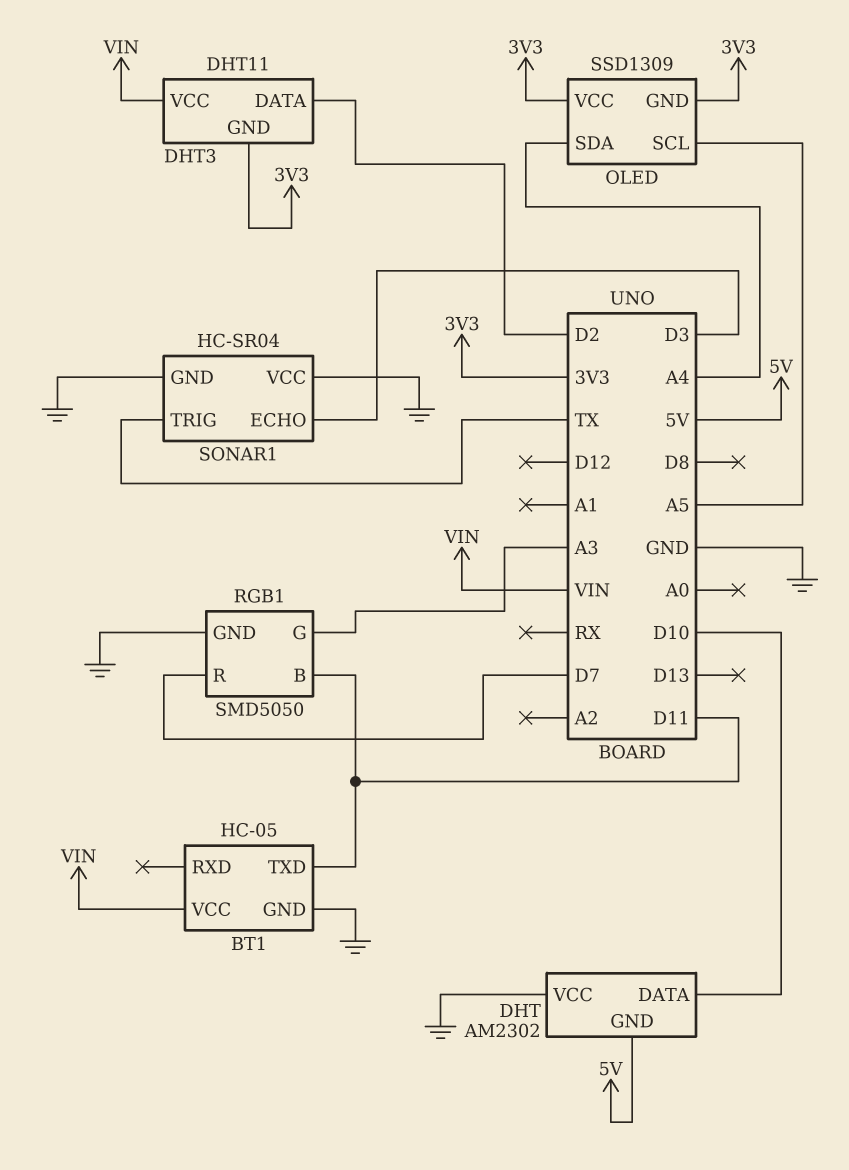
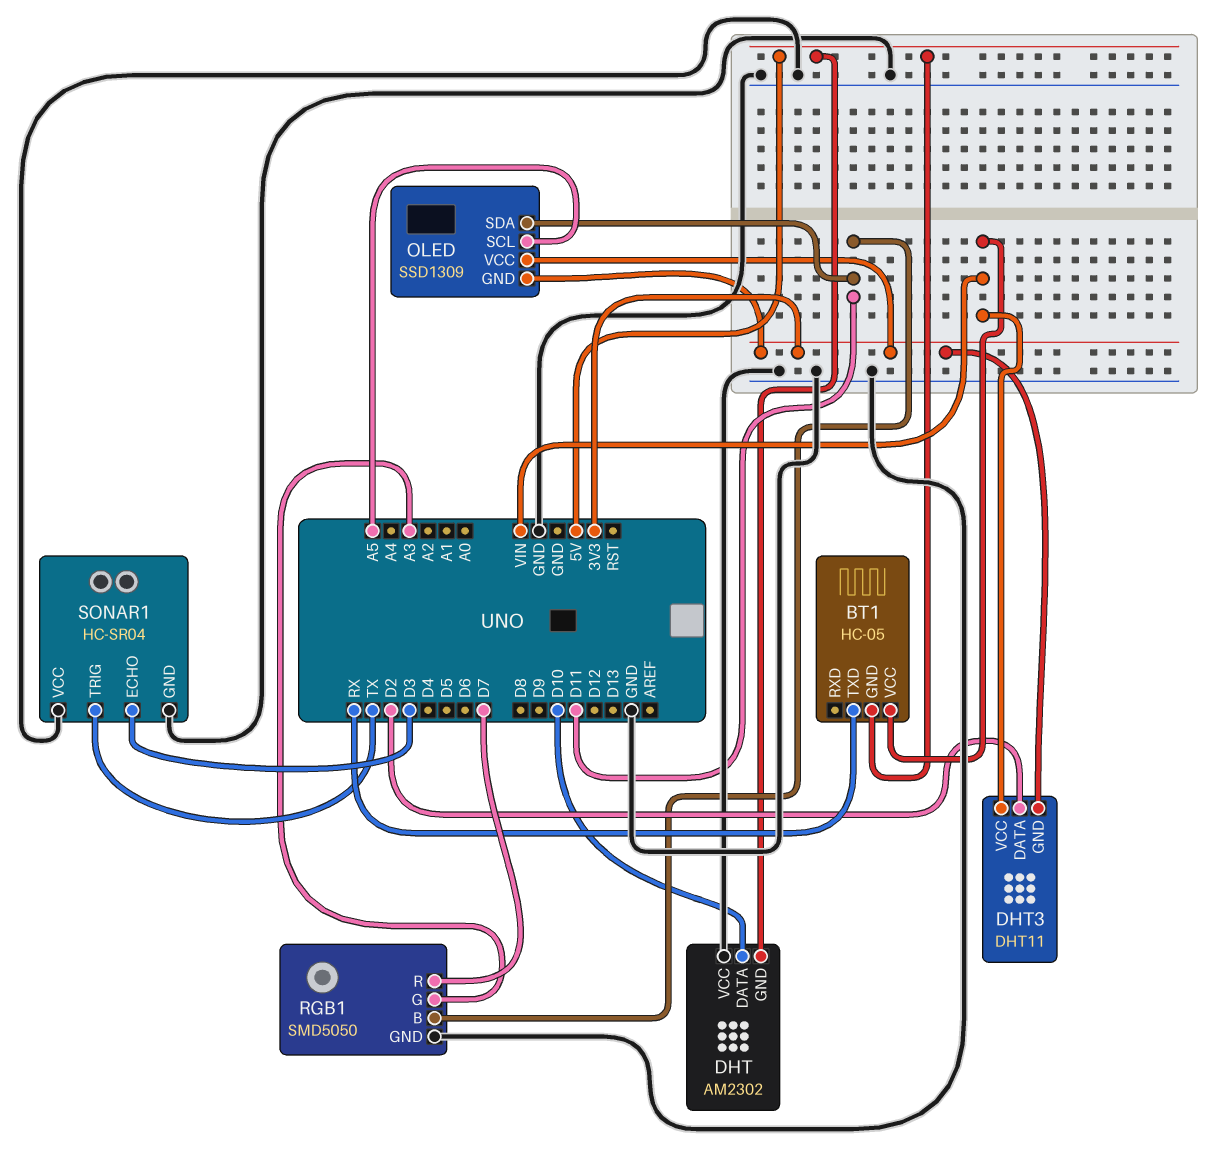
BT1 pin GND: GND -> 5V
BT1 pin TXD: D11 -> RX
OLED pin SDA: A4 -> D11

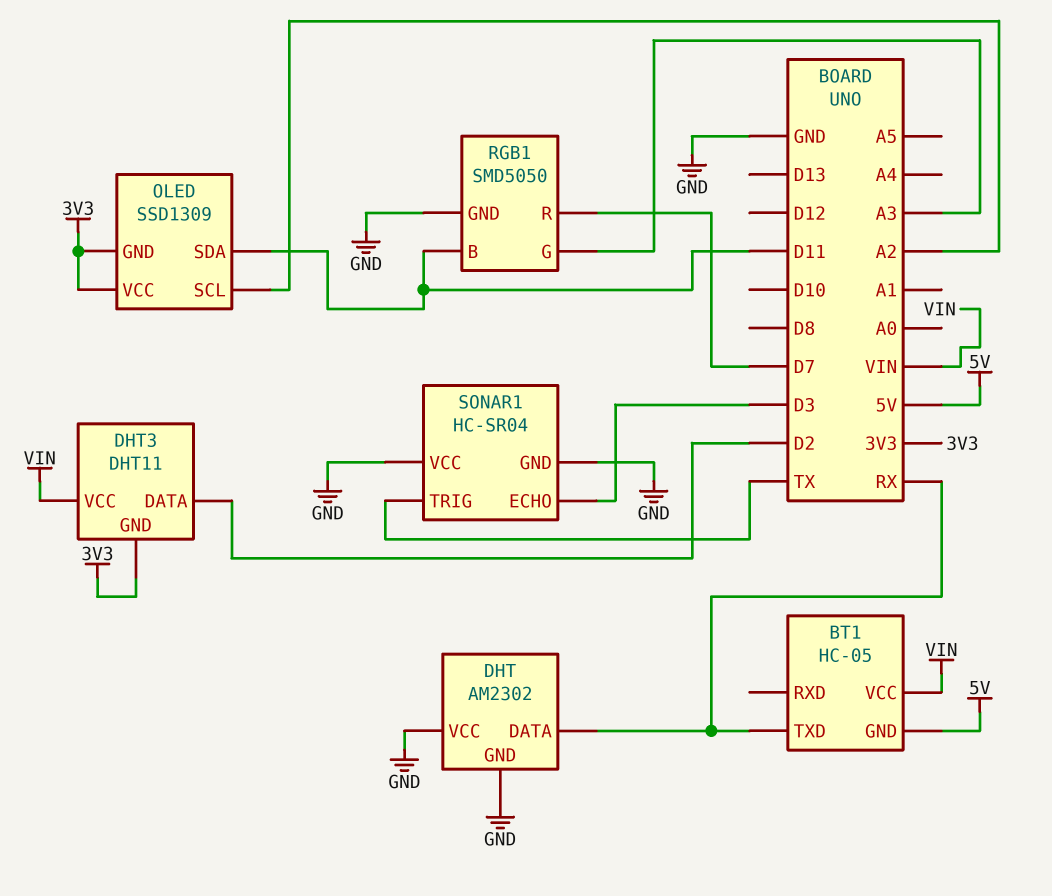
DHT pin DATA: D10 -> RX
DHT pin GND: 5V -> GND
OLED pin SCL: A5 -> A2

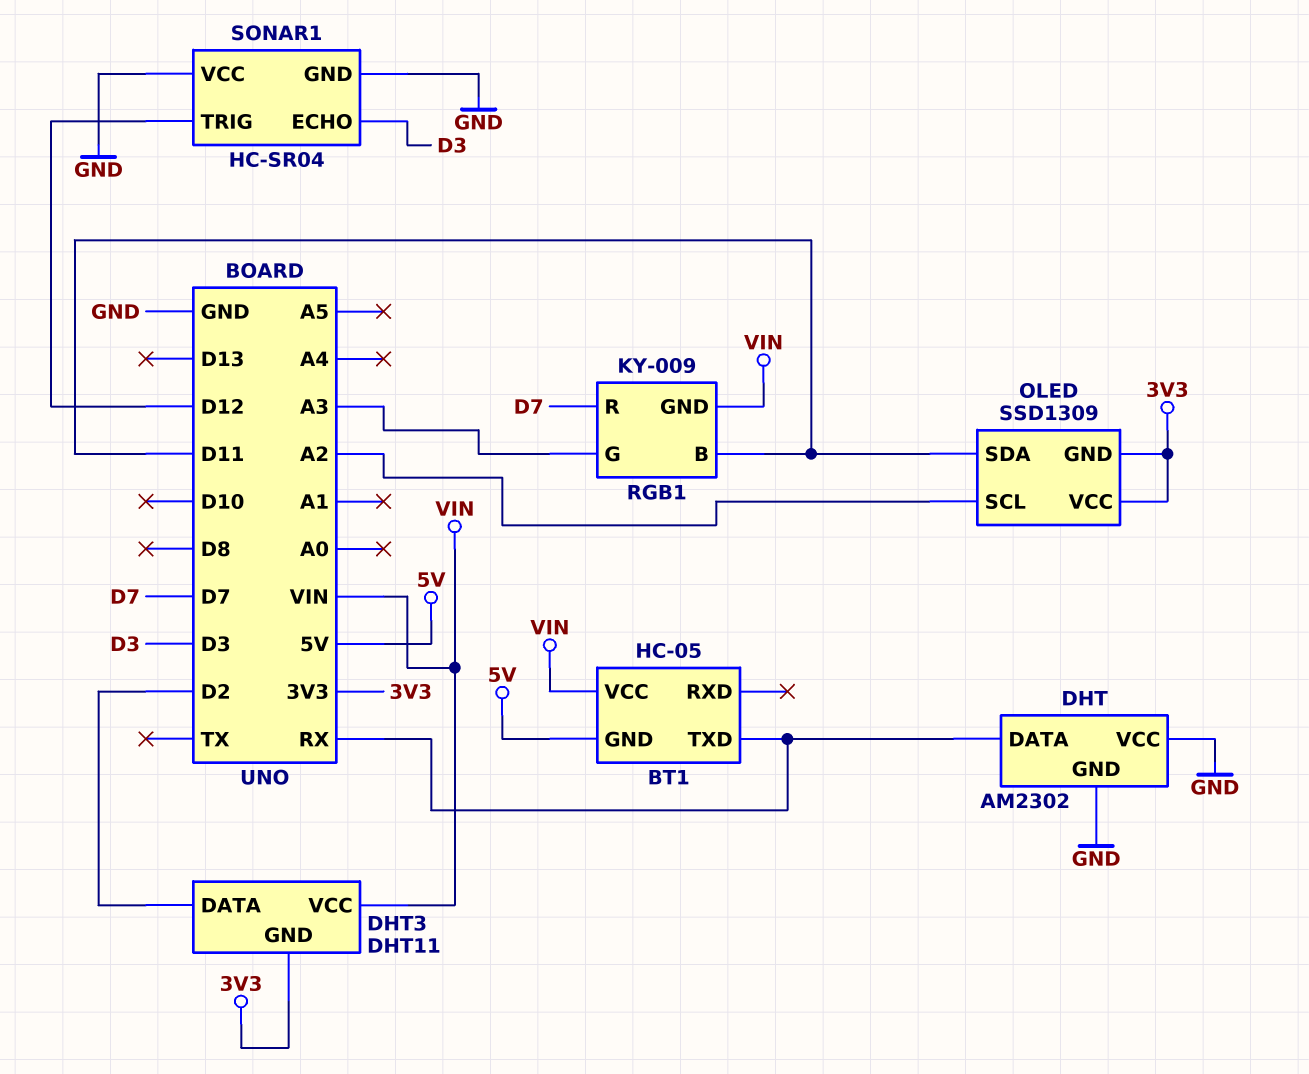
RGB1: SMD5050 -> KY-009
RGB1 pin GND: GND -> VIN
SONAR1 pin TRIG: TX -> D12

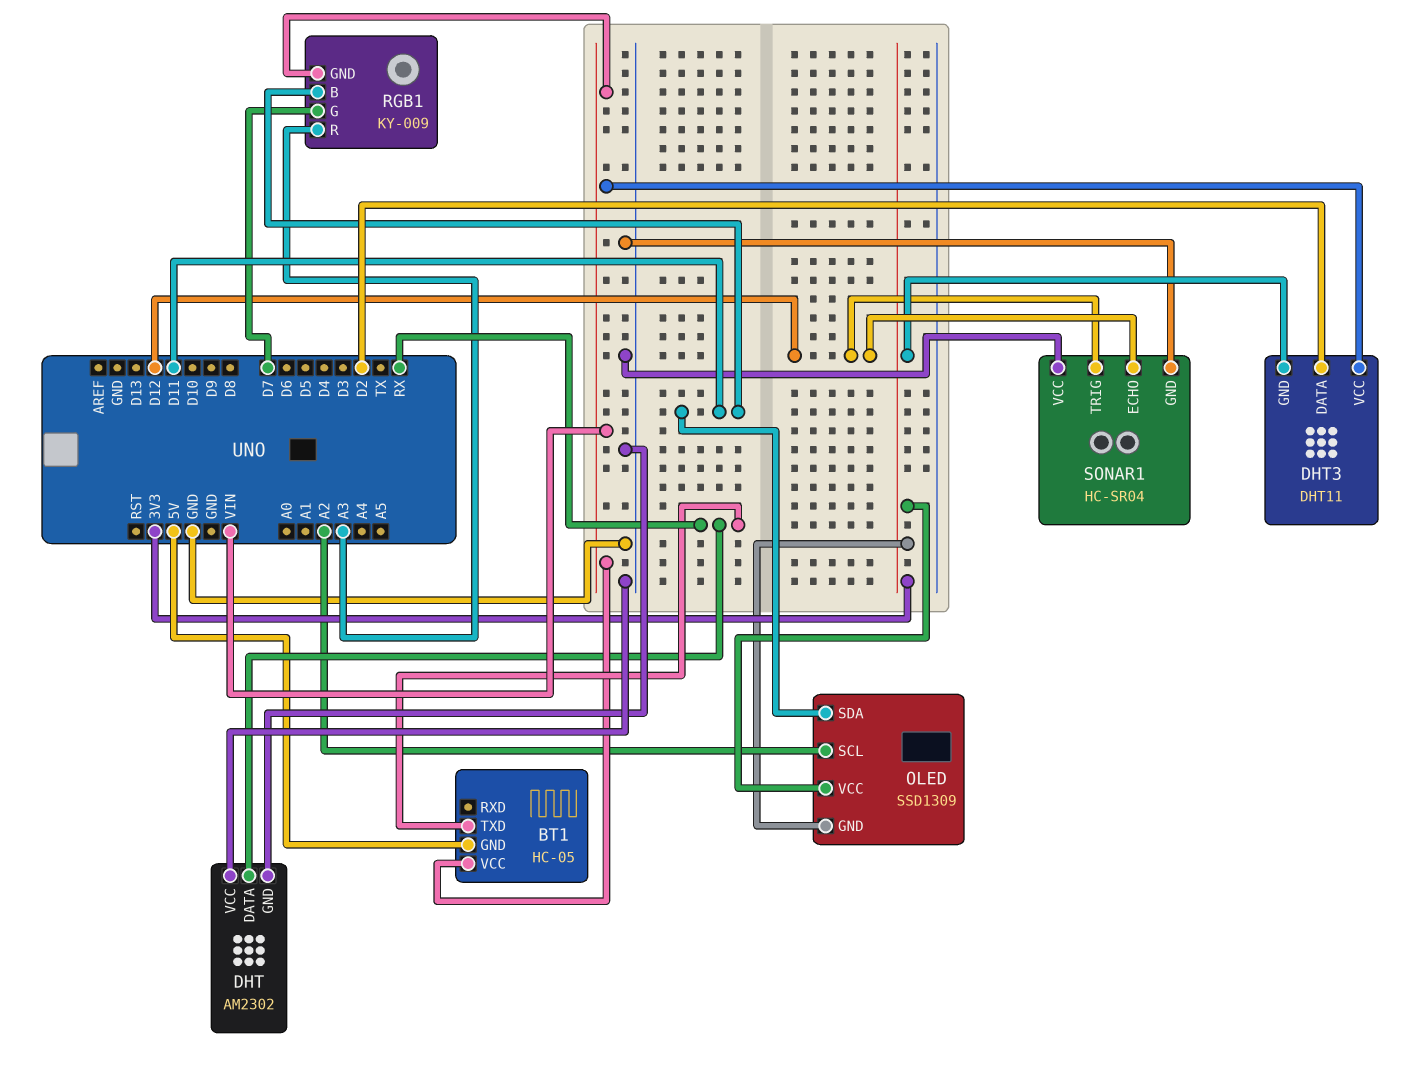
RGB1 pin G: A3 -> D7
RGB1 pin R: D7 -> A3
SONAR1 pin ECHO: D3 -> D12

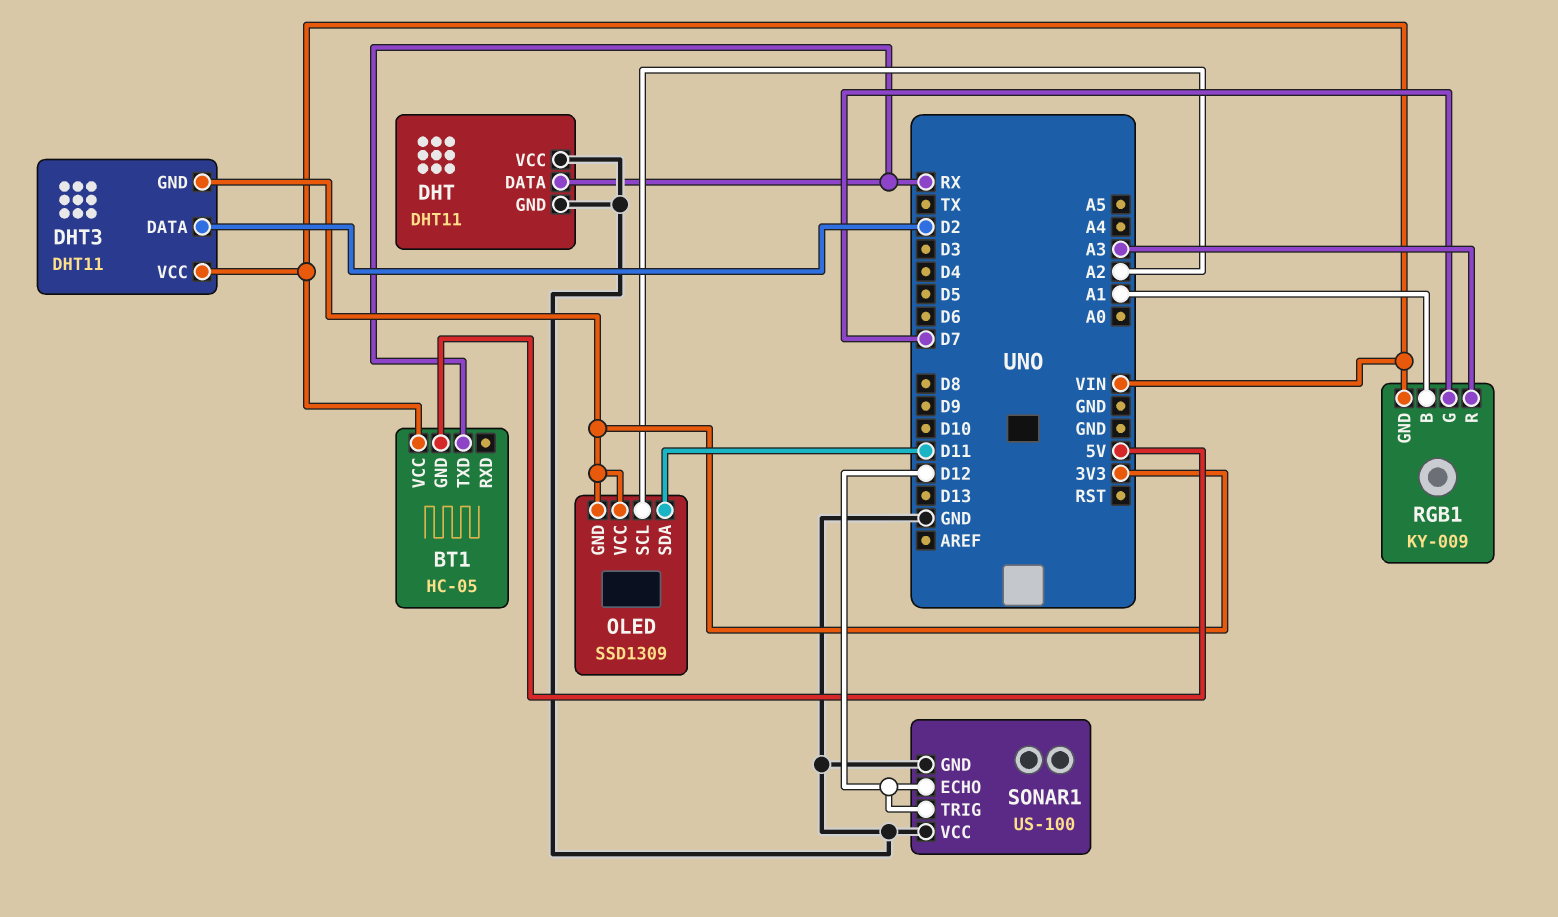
DHT: AM2302 -> DHT11
RGB1 pin B: D11 -> A1
SONAR1: HC-SR04 -> US-100

